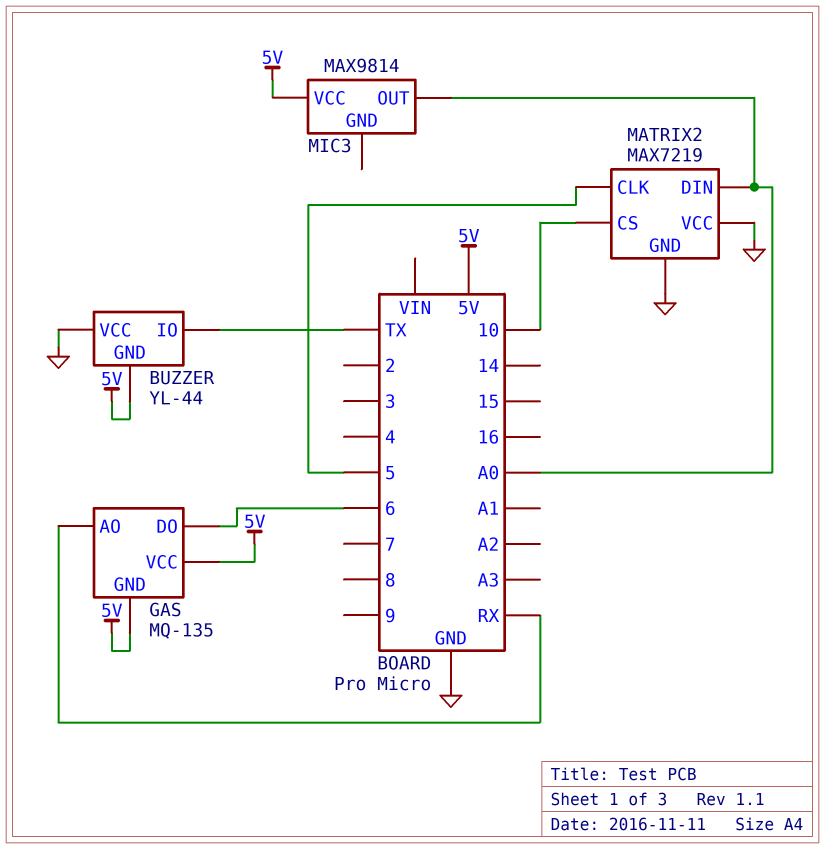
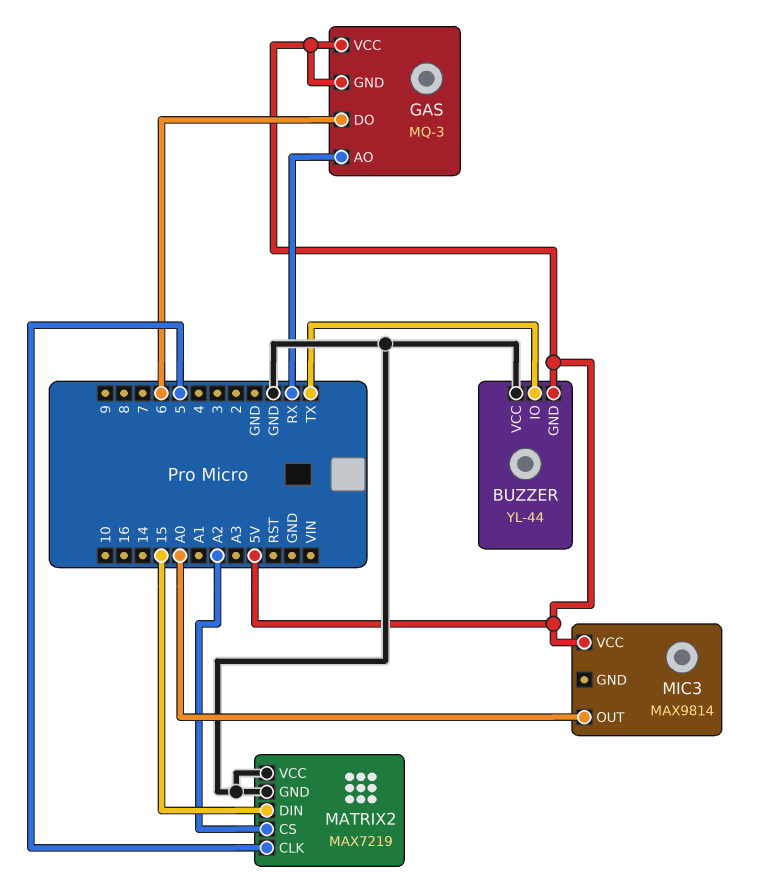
GAS: MQ-135 -> MQ-3
MATRIX2 pin CS: 10 -> A2
MATRIX2 pin DIN: A0 -> 15

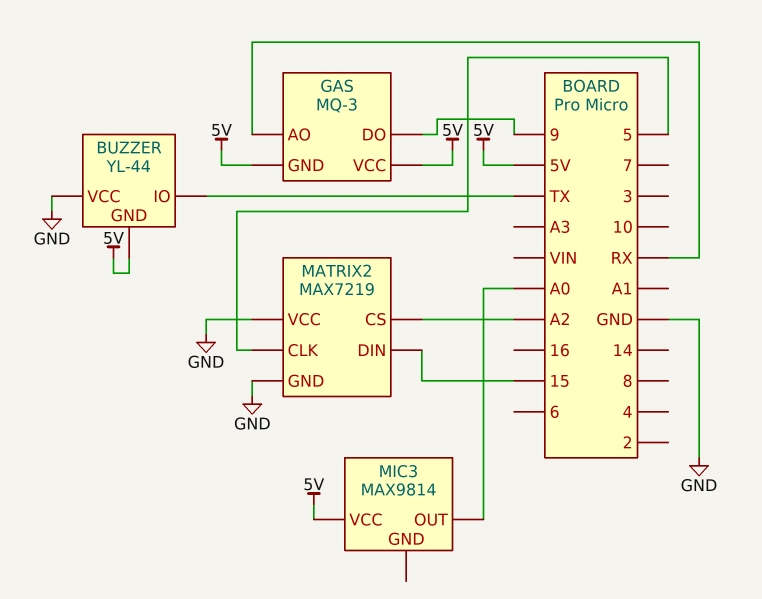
GAS pin DO: 6 -> 9

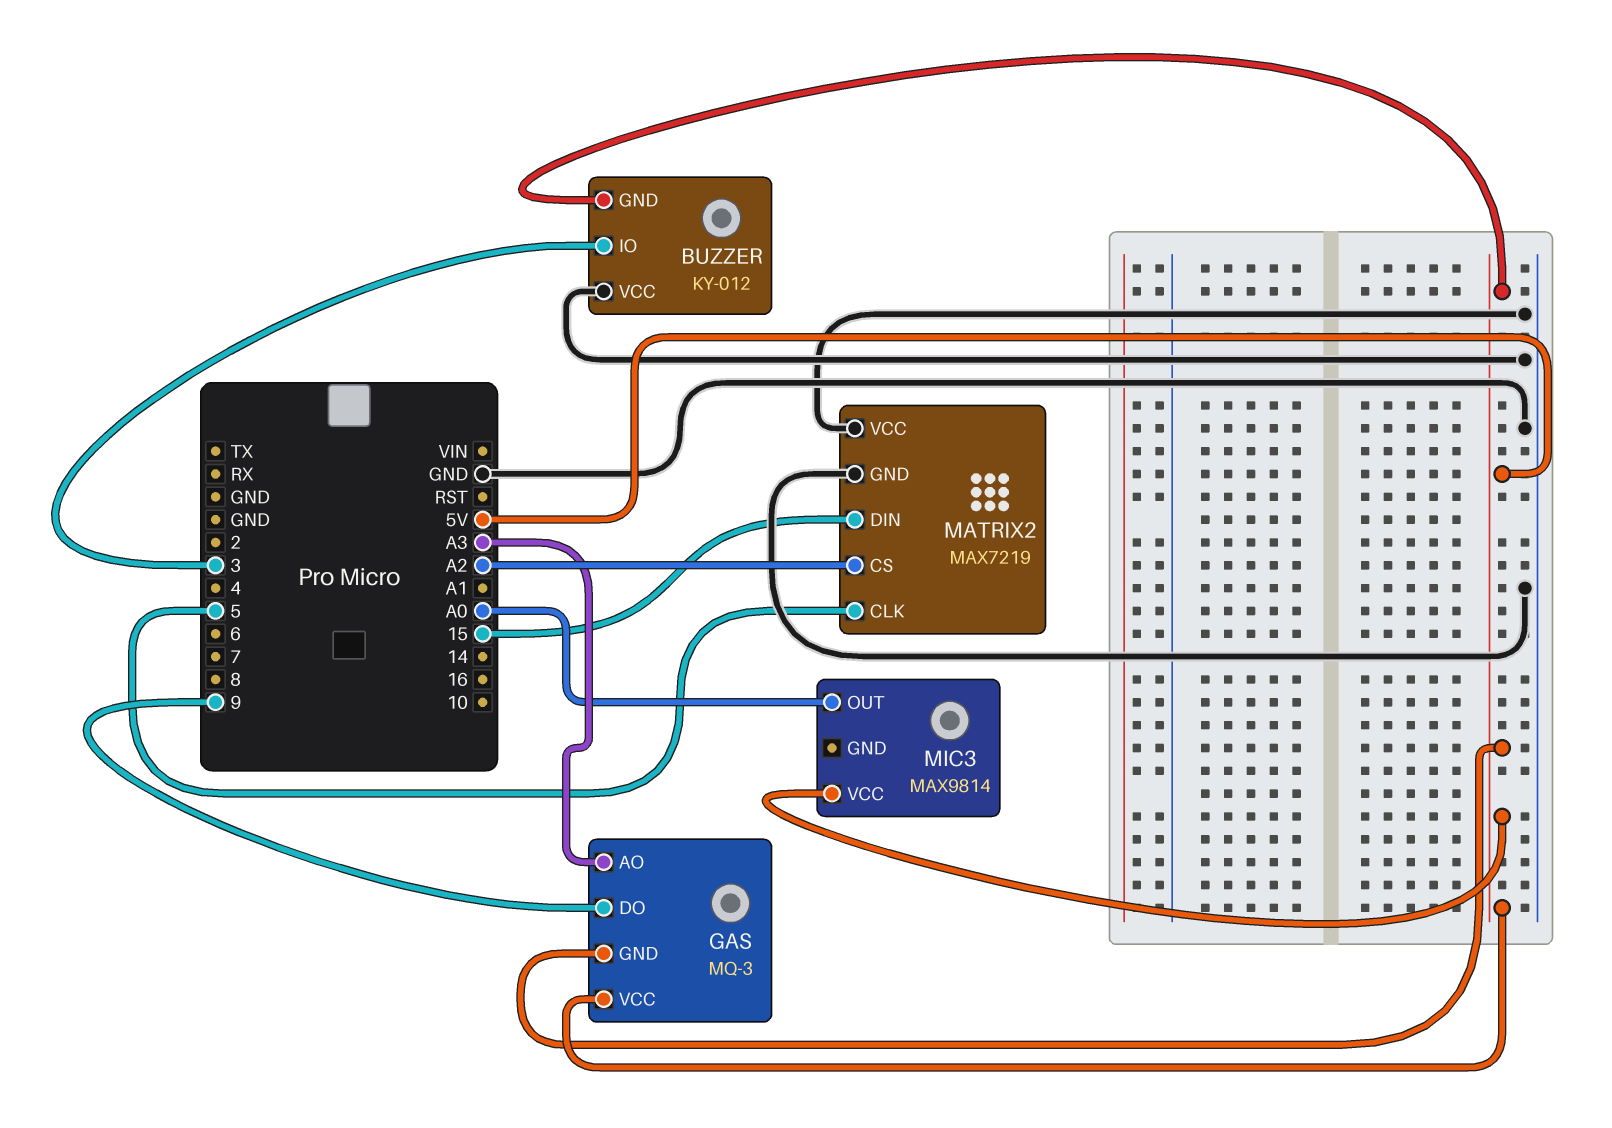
BUZZER: YL-44 -> KY-012
BUZZER pin IO: TX -> 3
GAS pin AO: RX -> A3

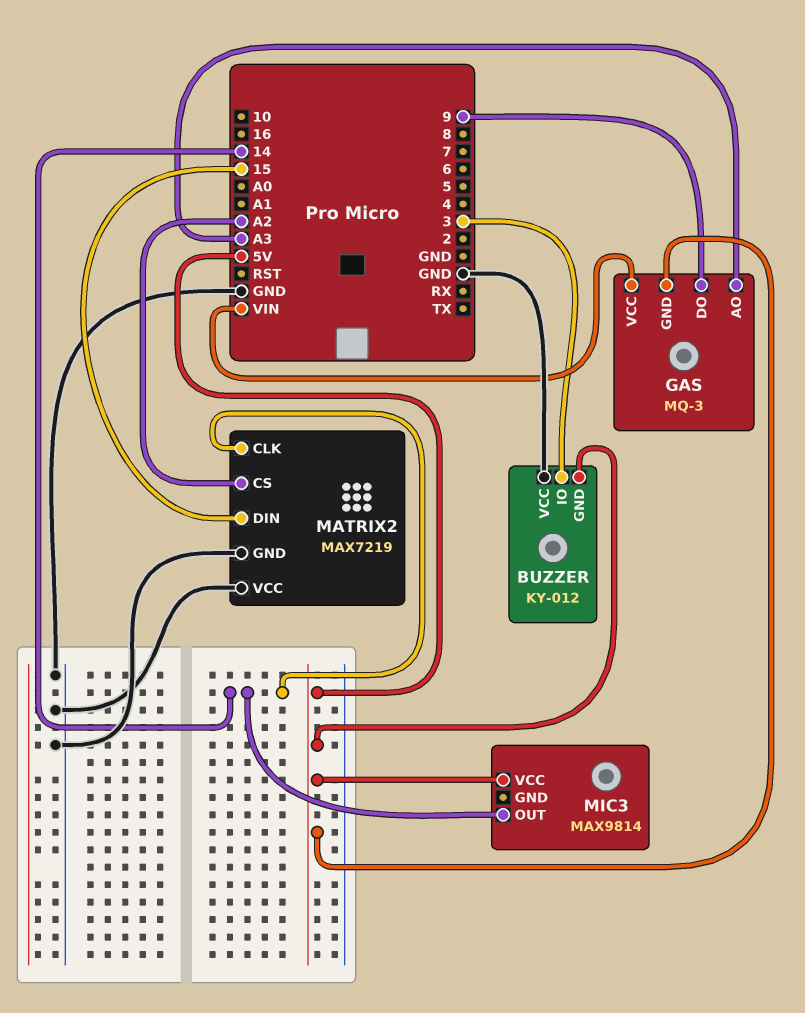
GAS pin VCC: 5V -> VIN
MATRIX2 pin CLK: 5 -> 14
MIC3 pin OUT: A0 -> 14

